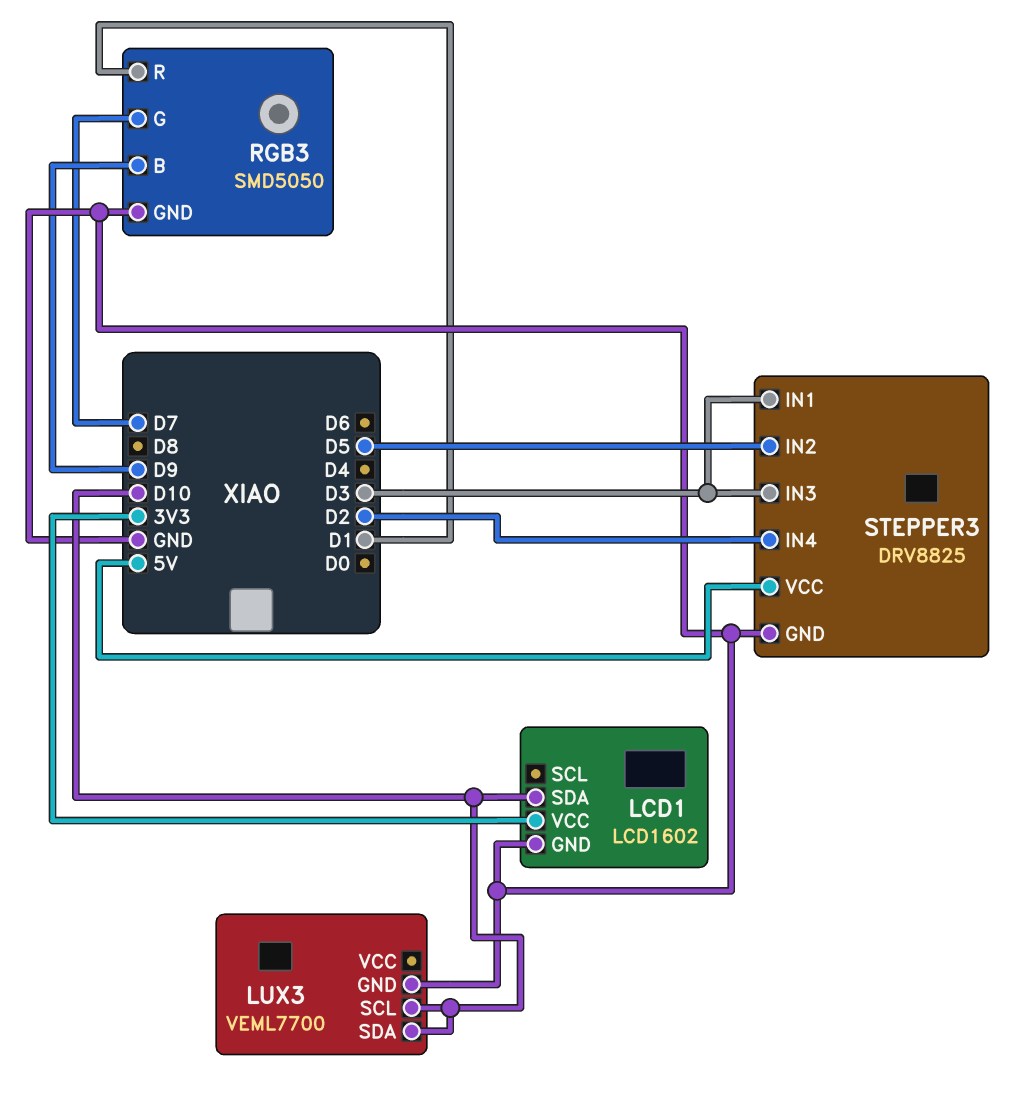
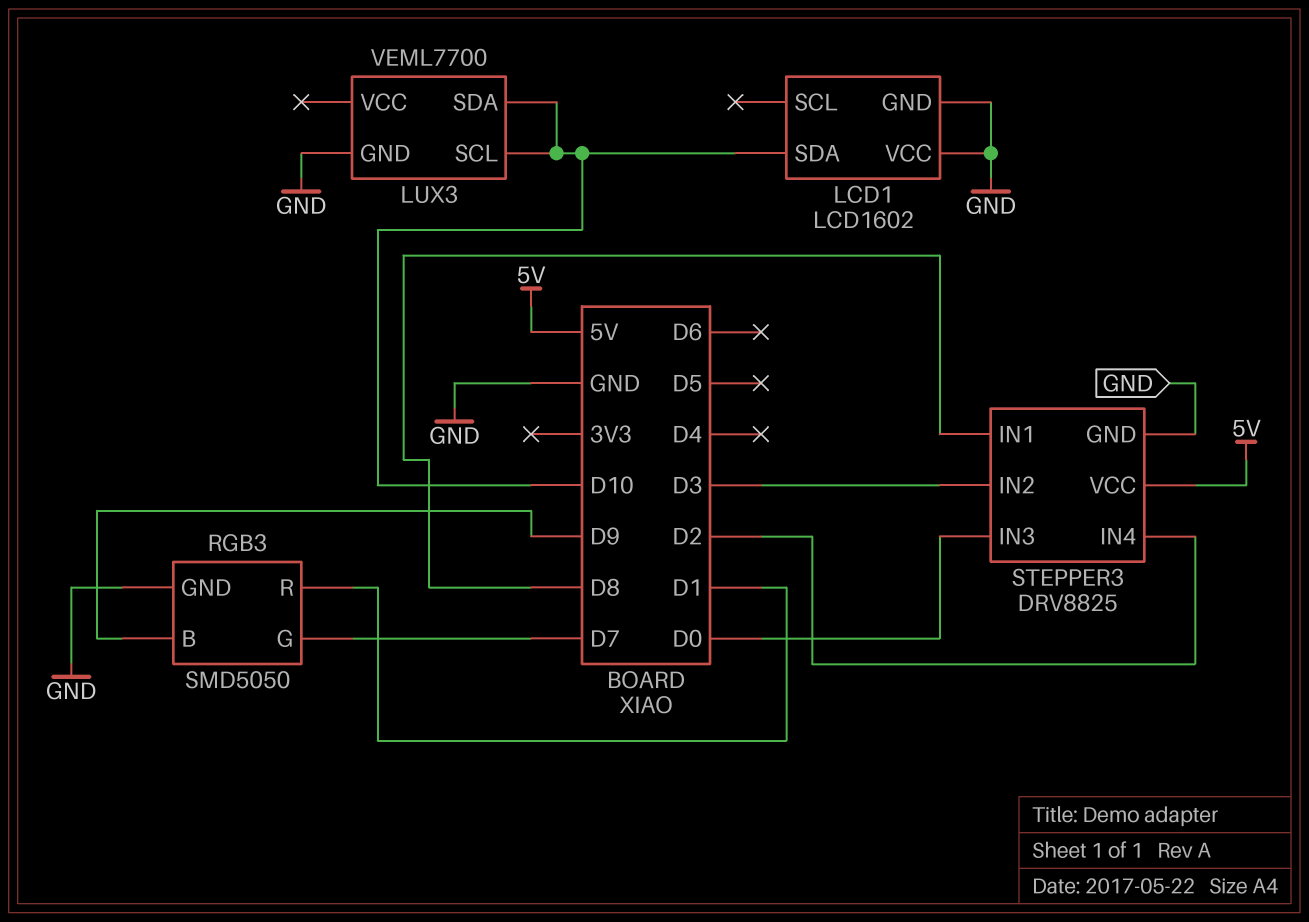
LCD1 pin VCC: 3V3 -> GND
STEPPER3 pin IN1: D3 -> D8
STEPPER3 pin IN2: D5 -> D3
STEPPER3 pin IN3: D3 -> D0

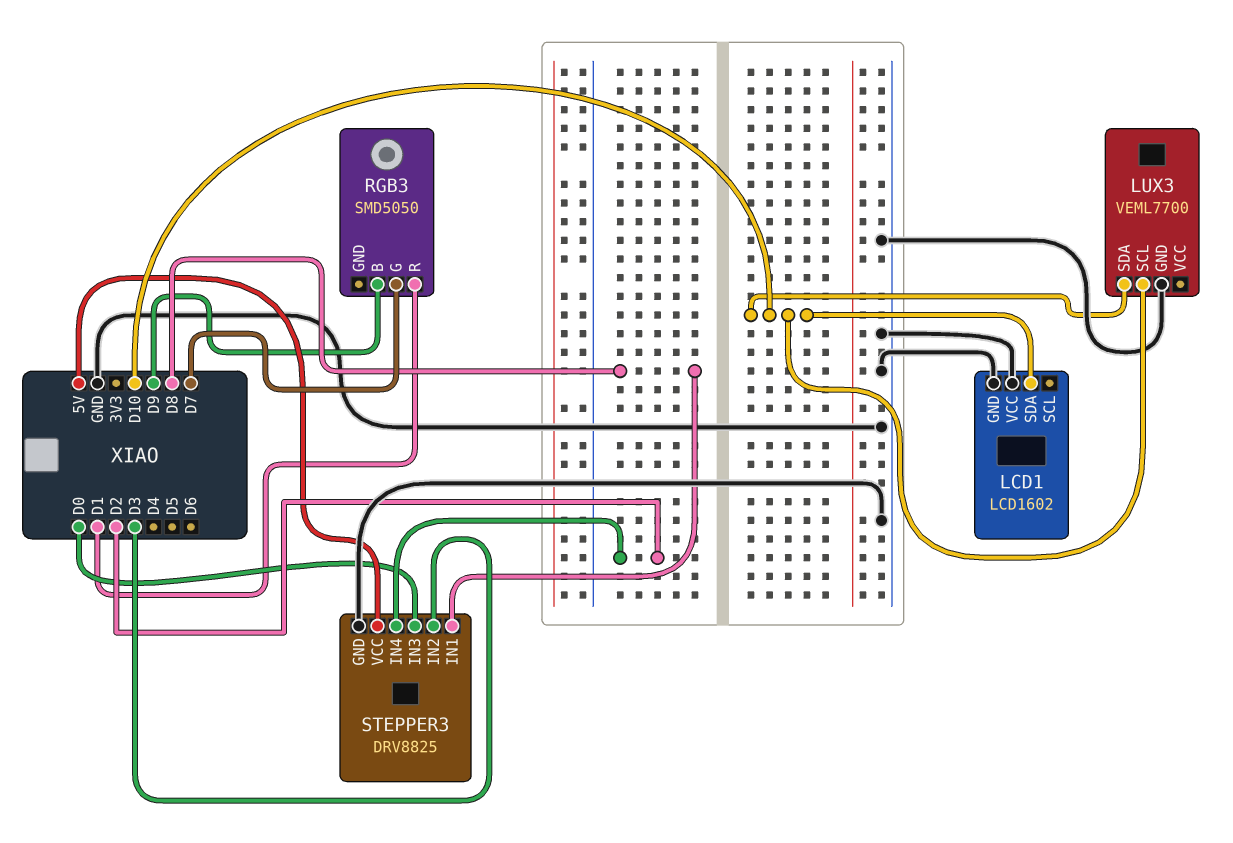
RGB3 pin GND: GND -> none

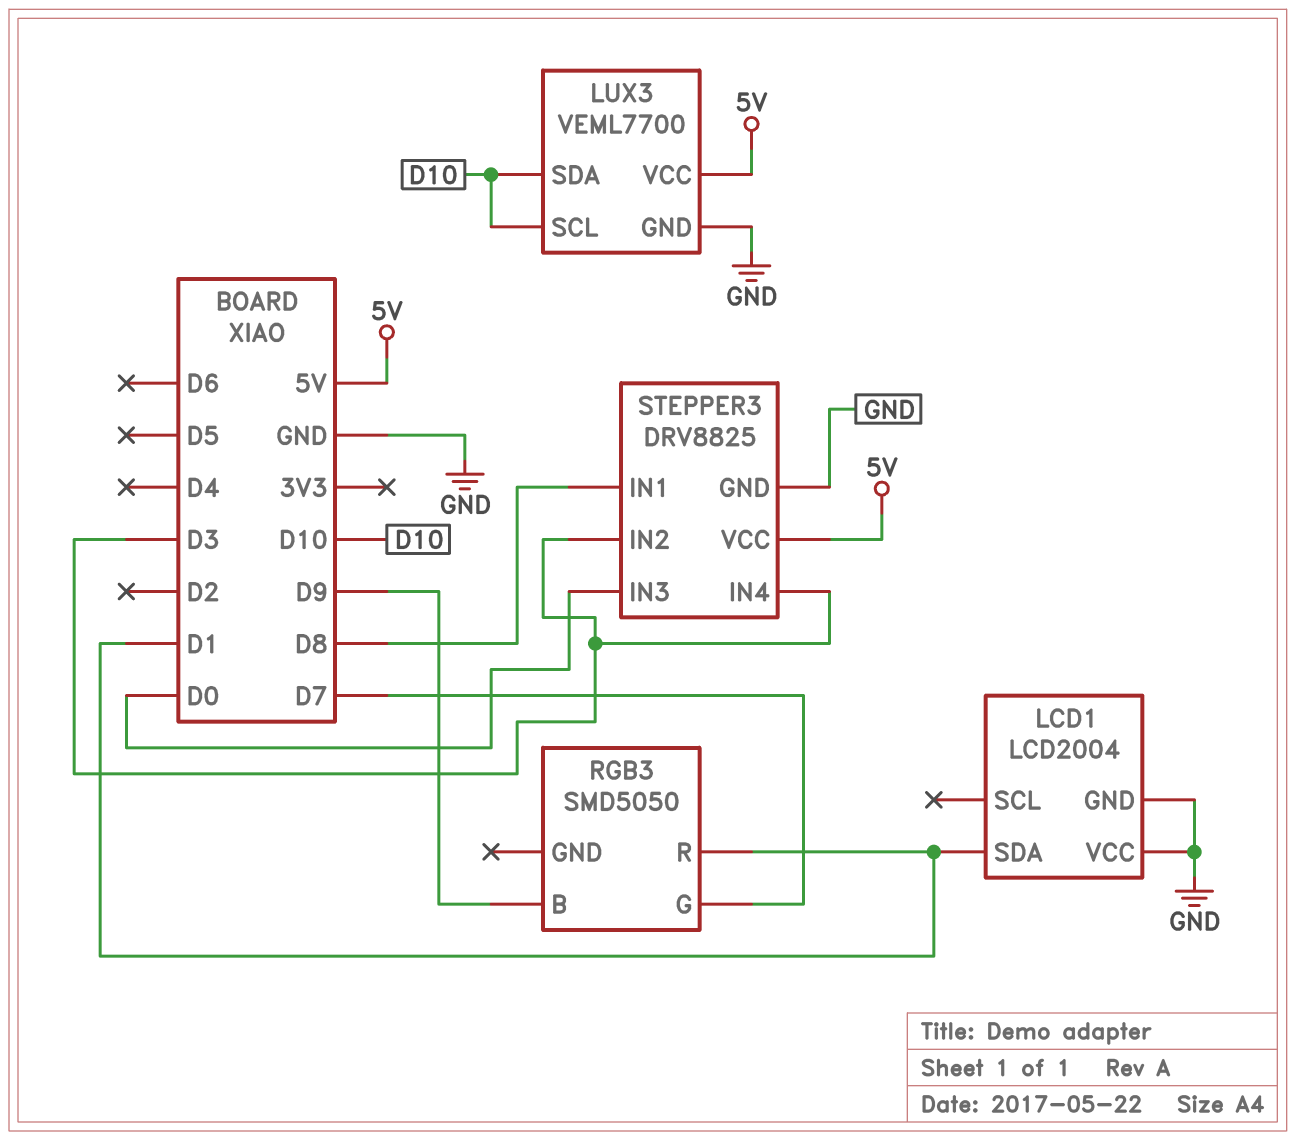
LCD1: LCD1602 -> LCD2004
LCD1 pin SDA: D10 -> D1
LUX3 pin VCC: none -> 5V
STEPPER3 pin IN4: D2 -> D3

